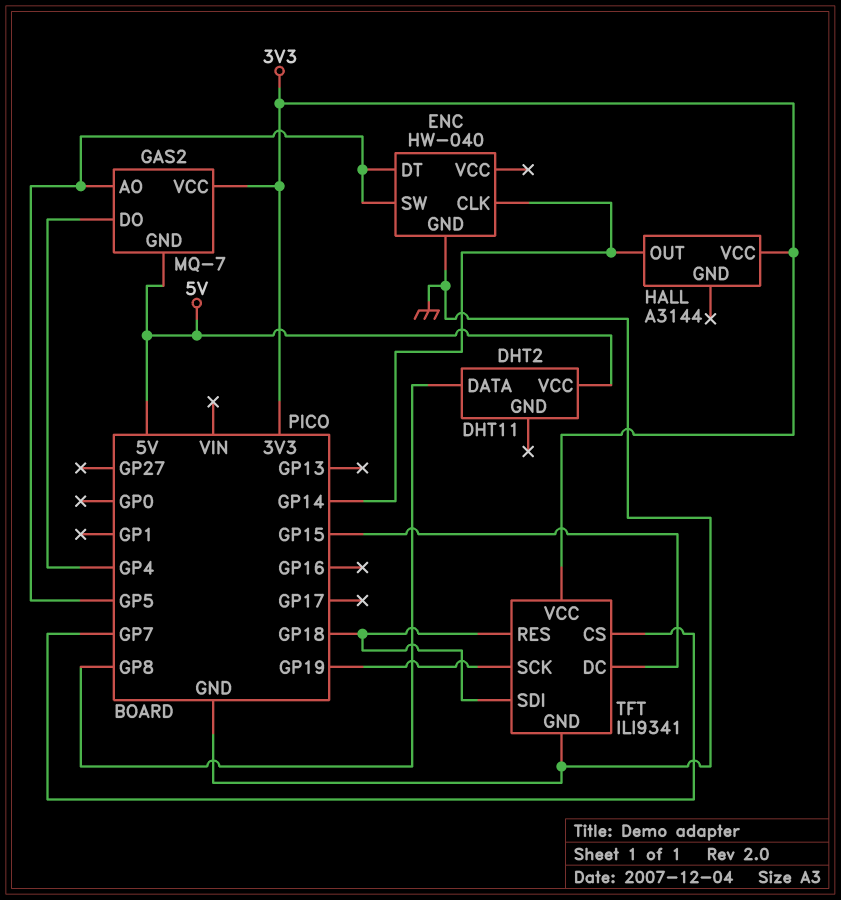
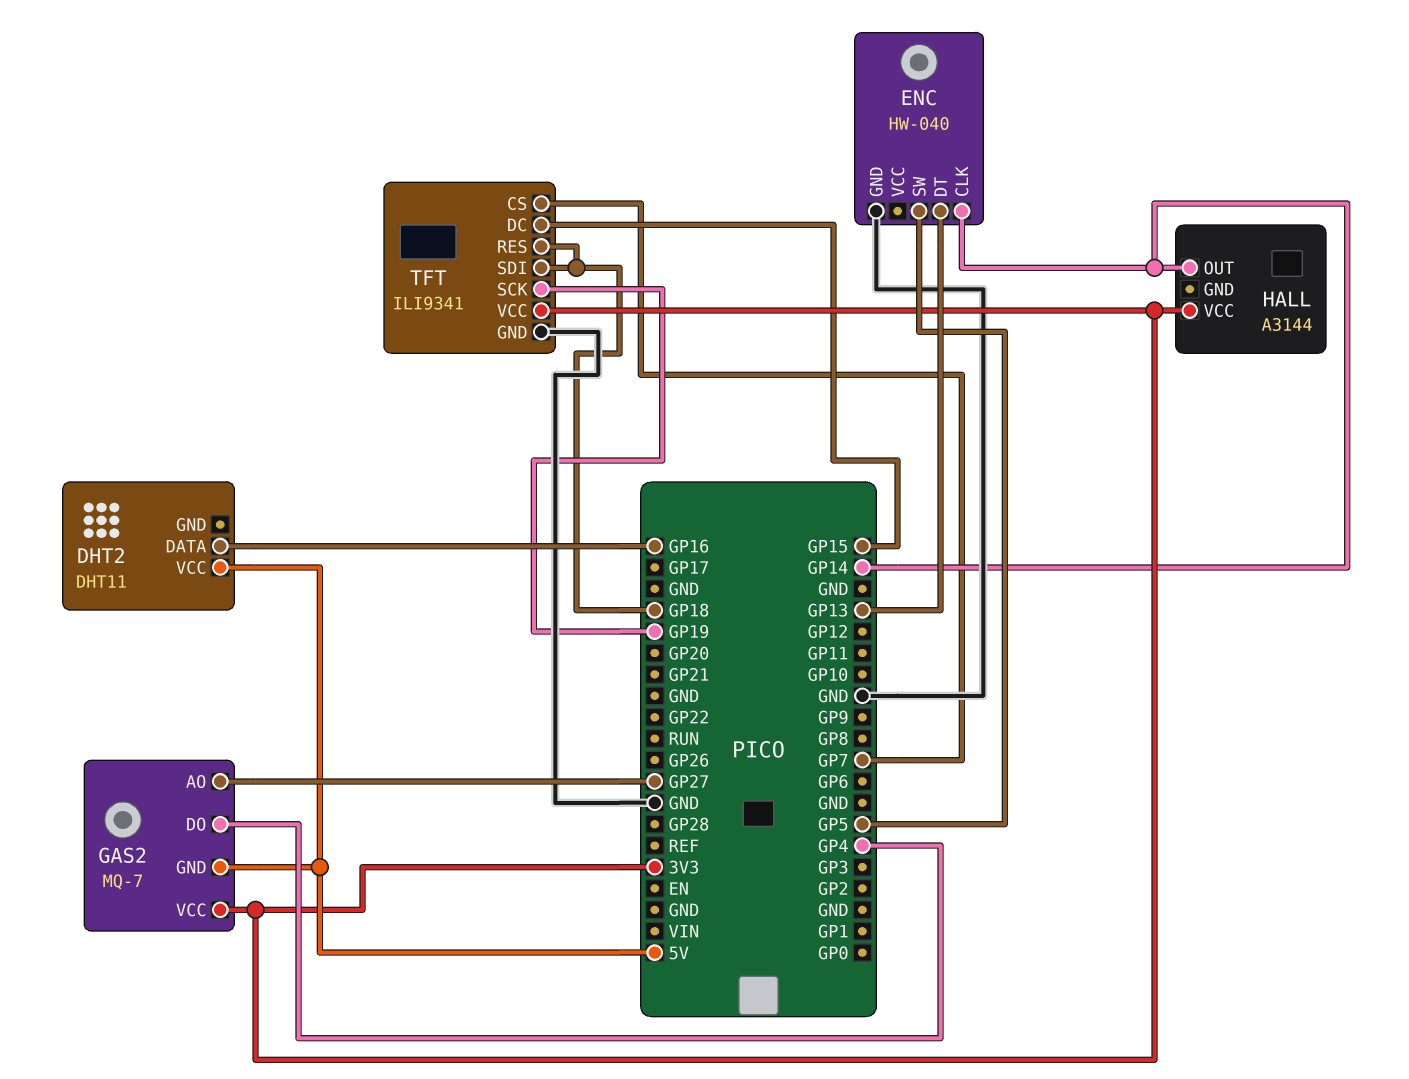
DHT2 pin DATA: GP8 -> GP16
ENC pin DT: GP5 -> GP13
GAS2 pin AO: GP5 -> GP27

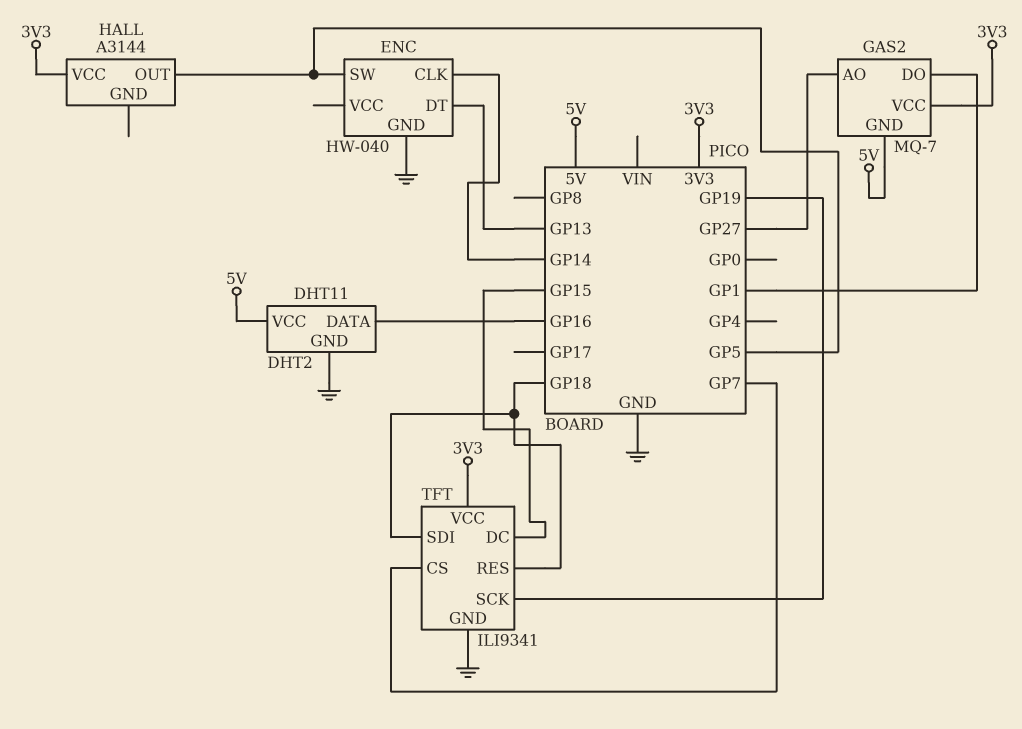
DHT2 pin GND: none -> GND
GAS2 pin DO: GP4 -> GP1
HALL pin OUT: GP14 -> GP5

